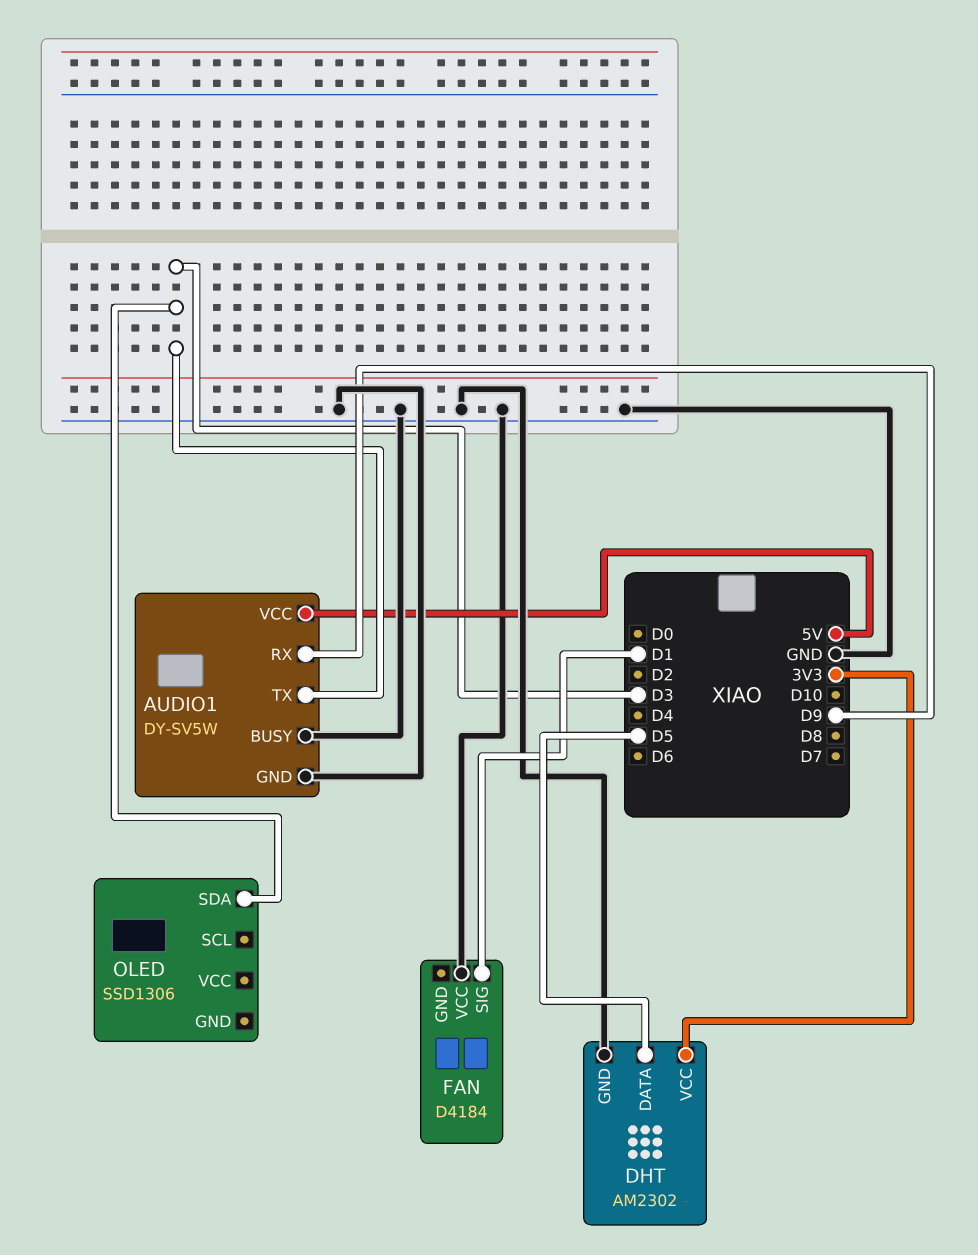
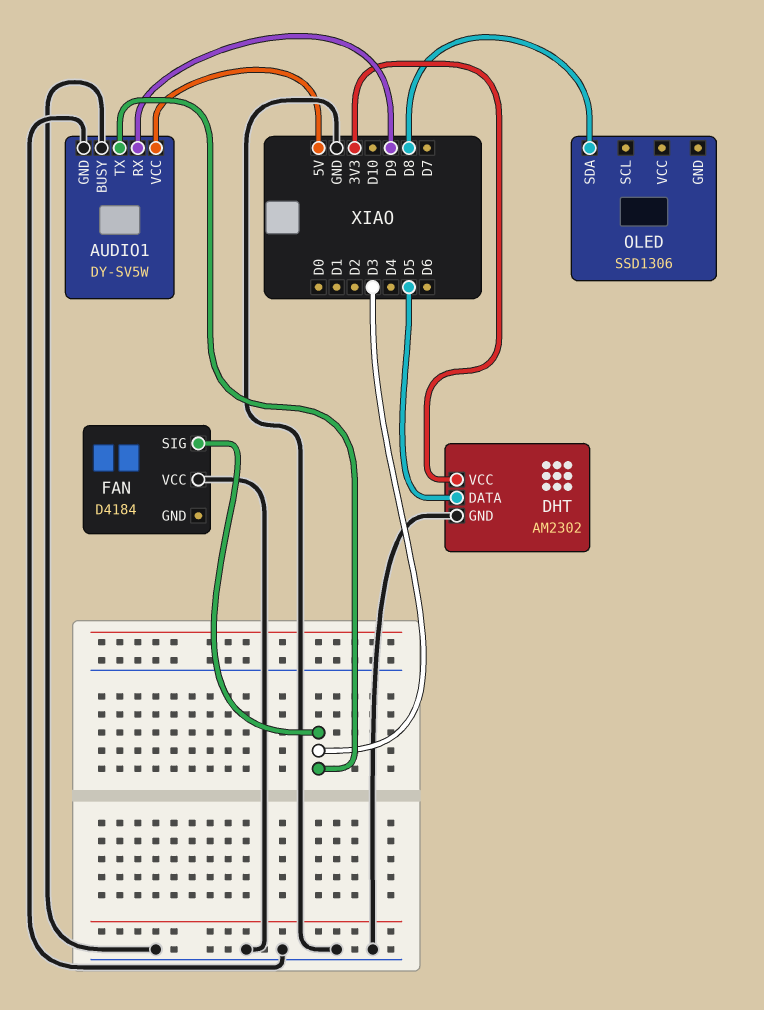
FAN pin SIG: D1 -> D3
OLED pin SDA: D3 -> D8

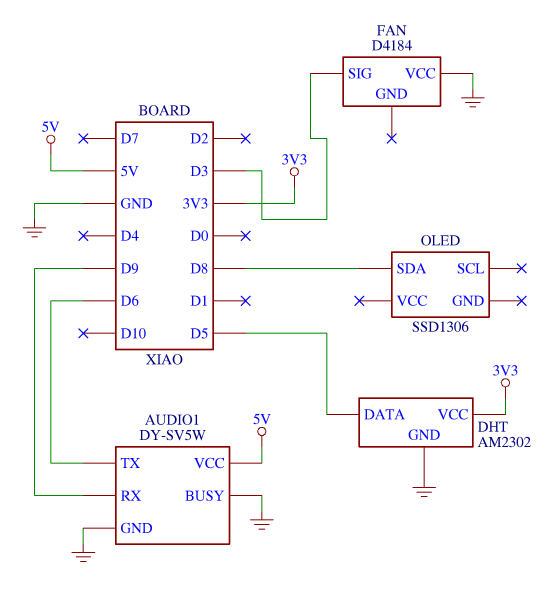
AUDIO1 pin TX: D3 -> D6

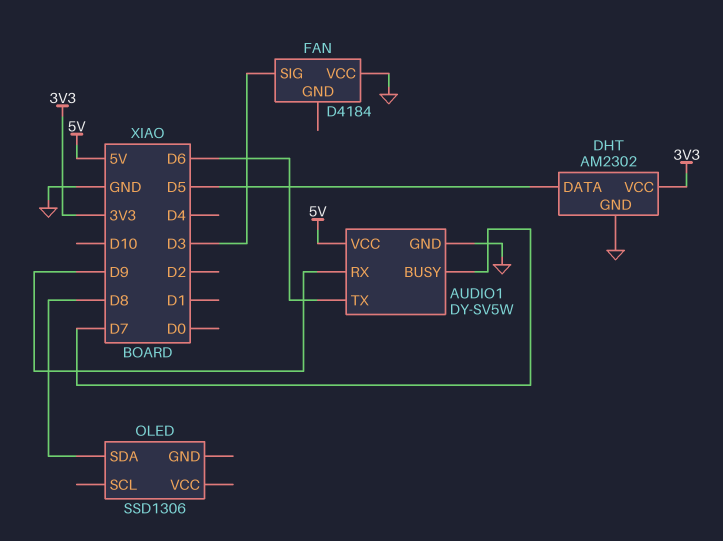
AUDIO1 pin BUSY: GND -> D7

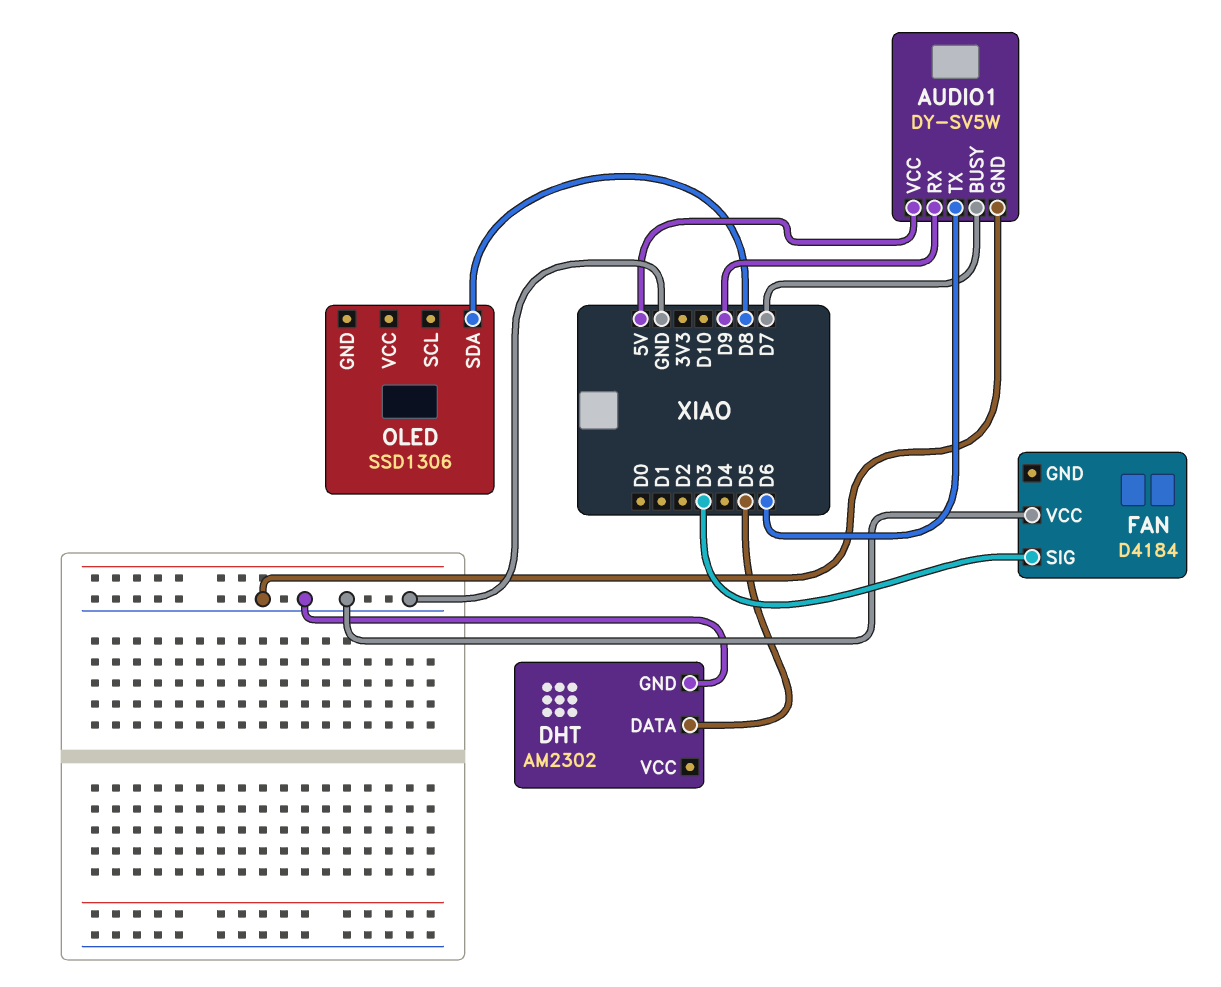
DHT pin VCC: 3V3 -> none

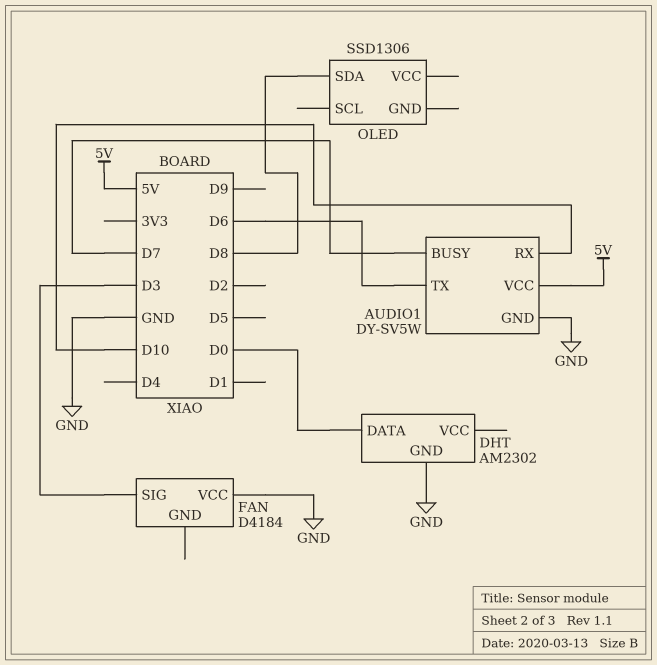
AUDIO1 pin RX: D9 -> D10
DHT pin DATA: D5 -> D0

